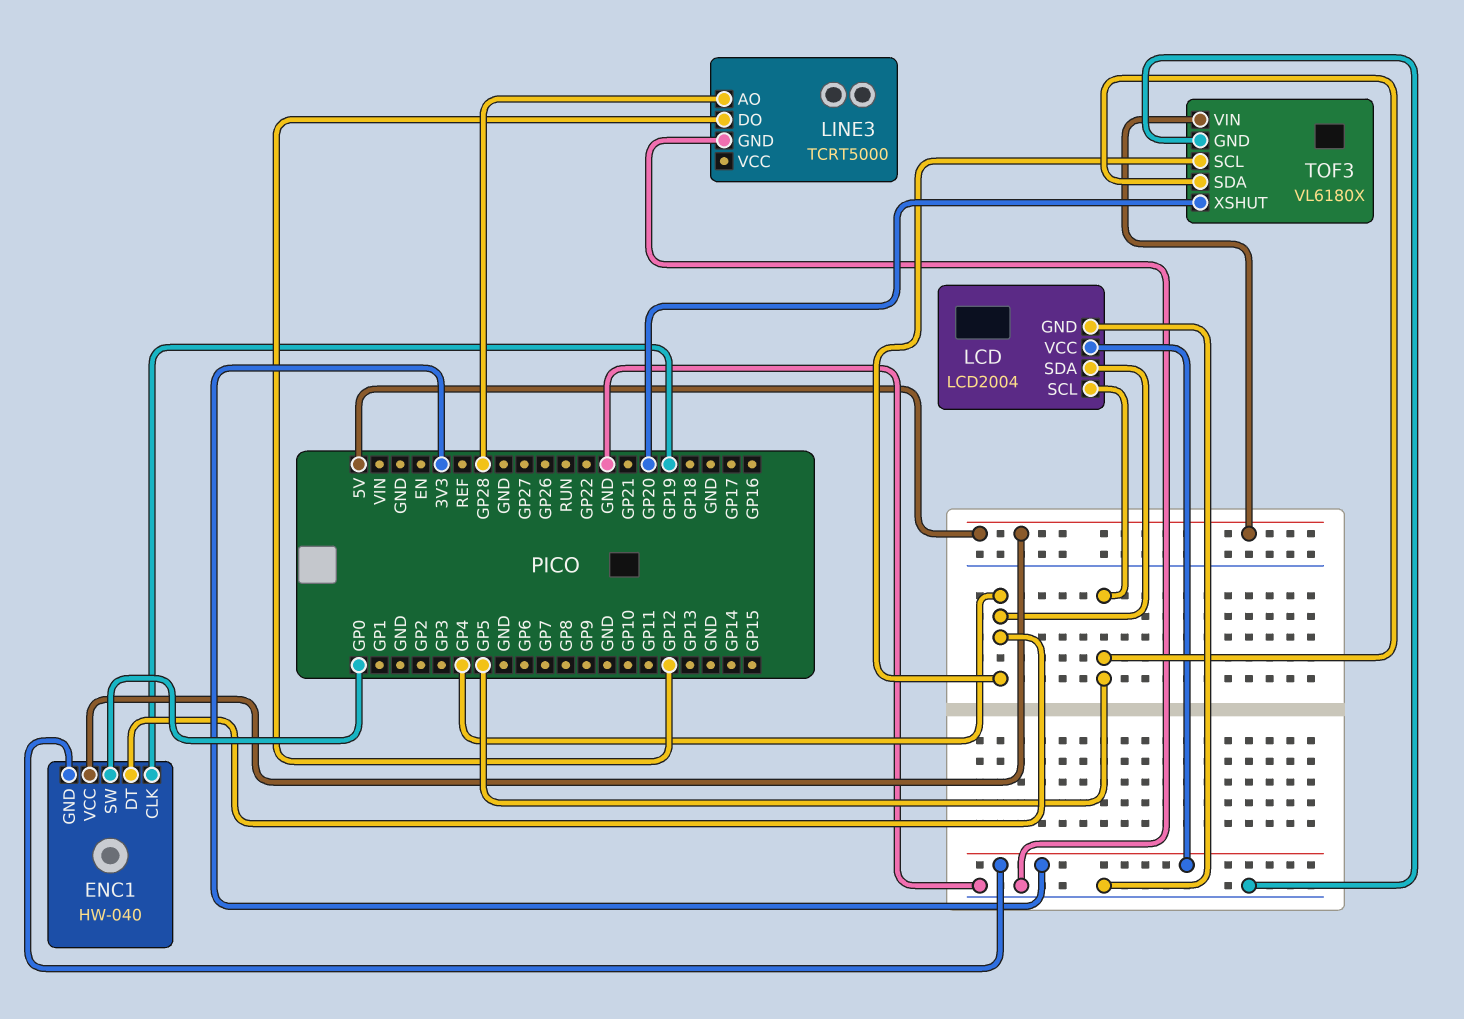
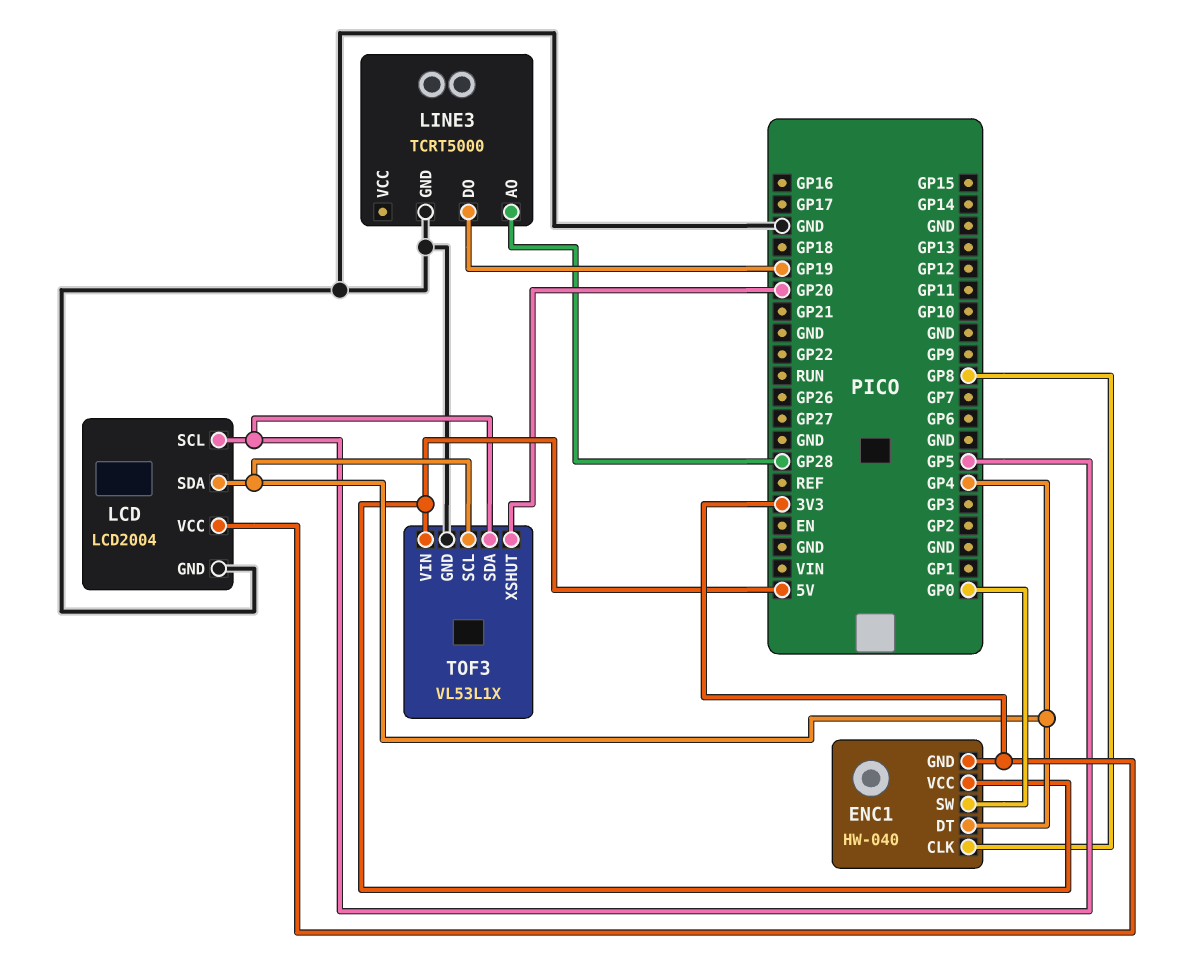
ENC1 pin CLK: GP19 -> GP8
LINE3 pin DO: GP12 -> GP19
TOF3: VL6180X -> VL53L1X

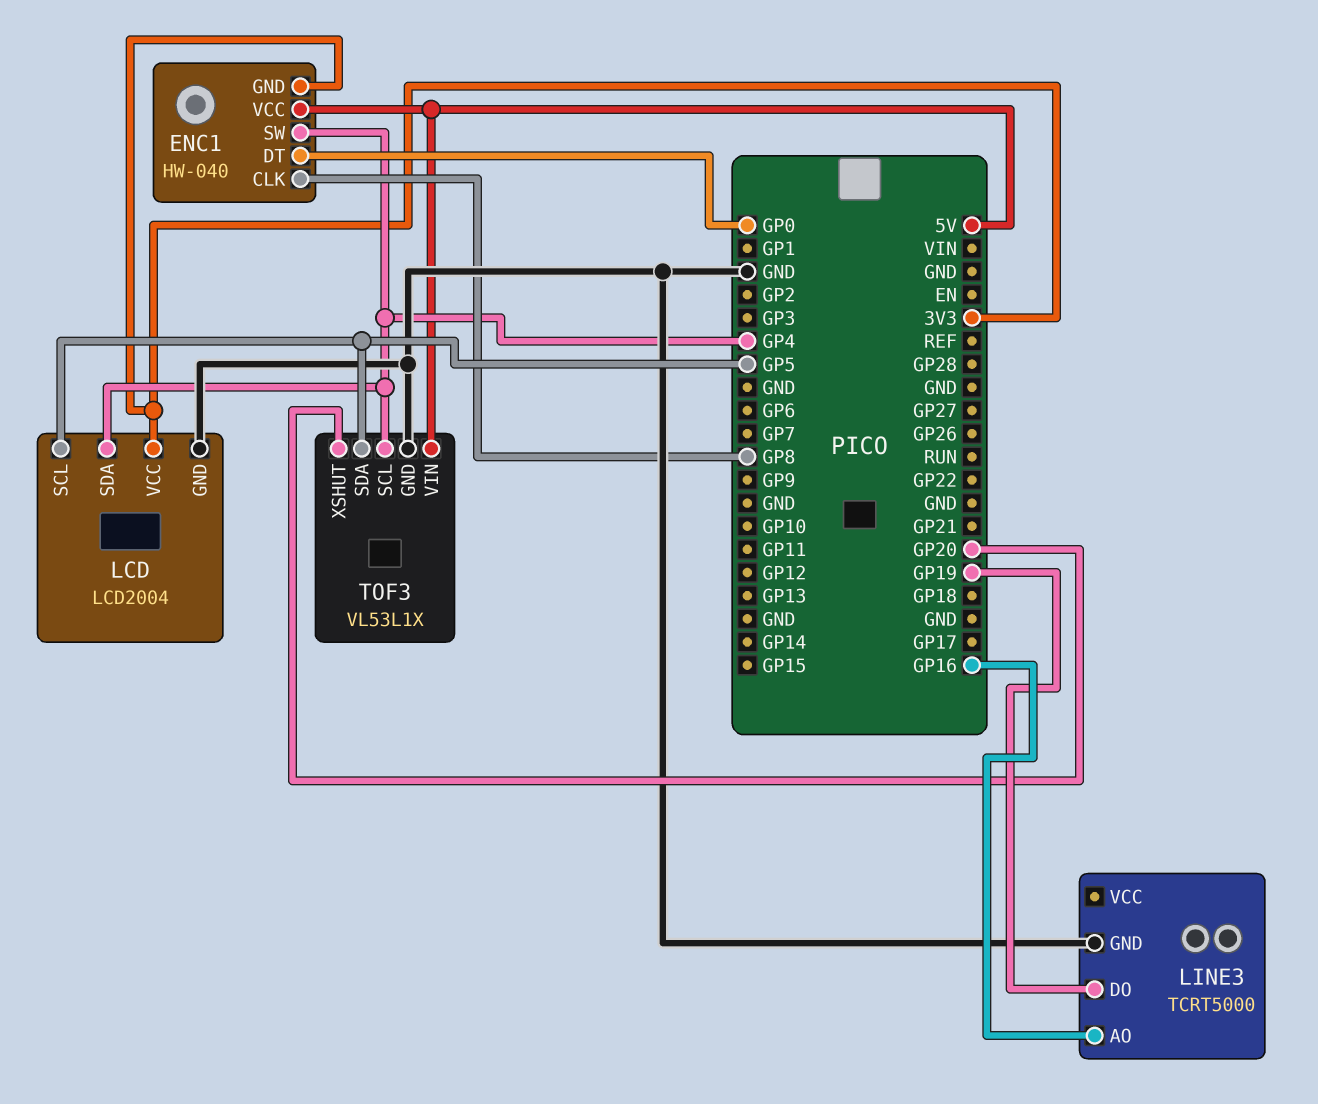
ENC1 pin DT: GP4 -> GP0
ENC1 pin SW: GP0 -> GP4
LINE3 pin AO: GP28 -> GP16

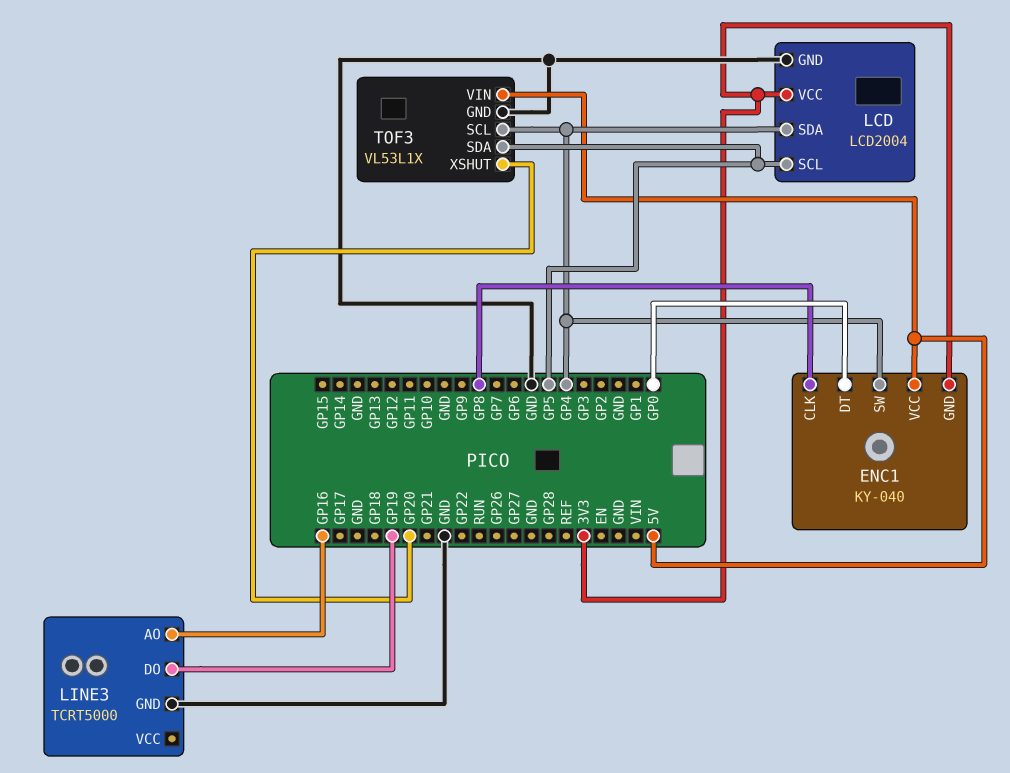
ENC1: HW-040 -> KY-040

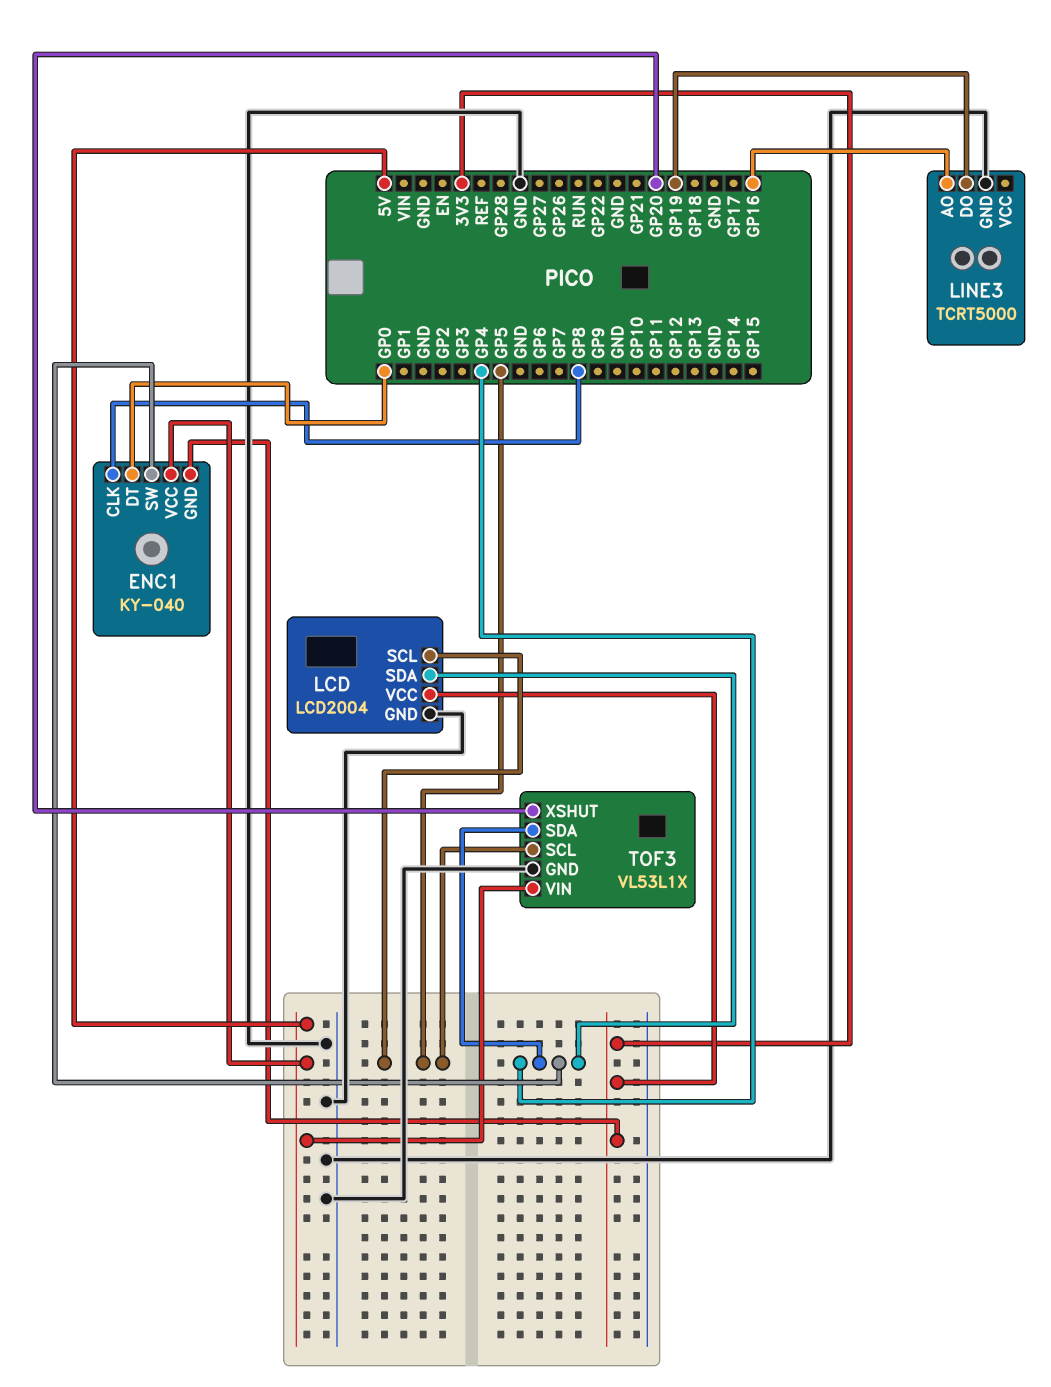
TOF3 pin SCL: GP4 -> GP5
TOF3 pin SDA: GP5 -> GP4

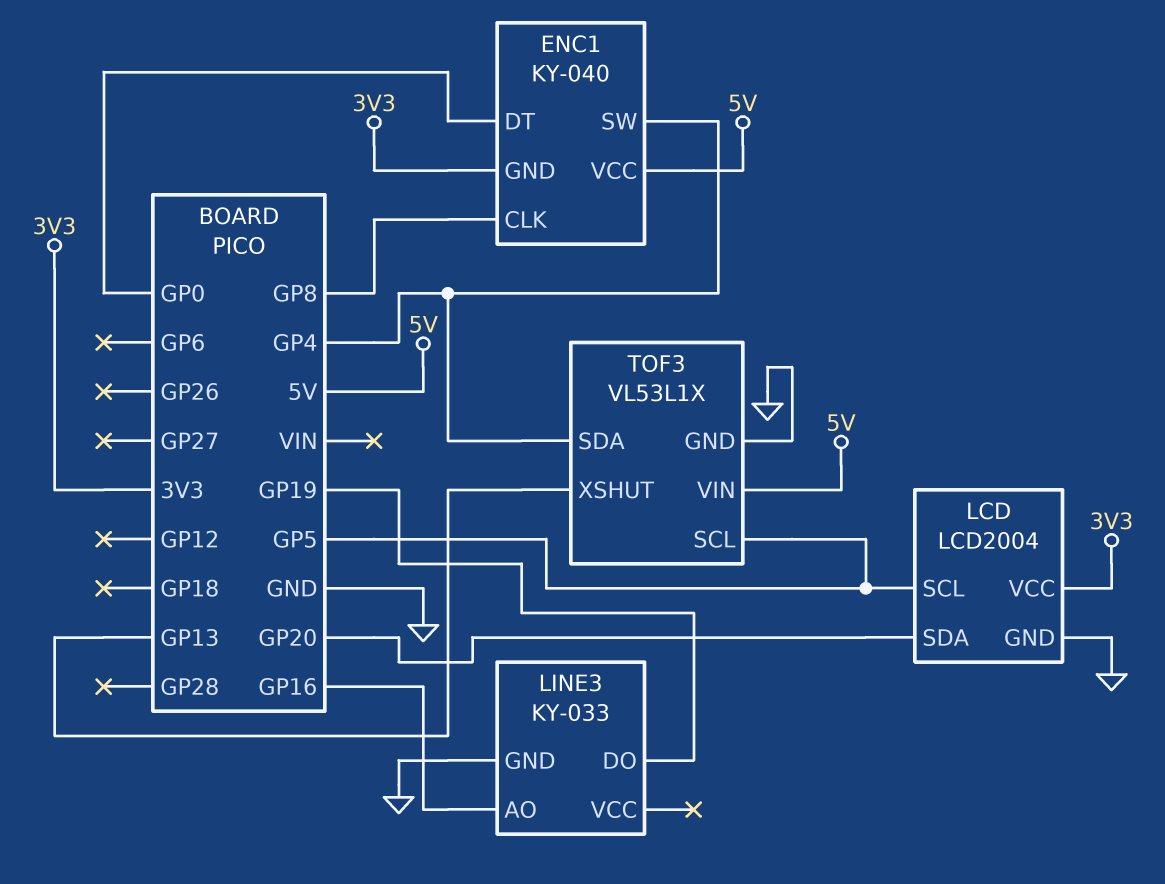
LCD pin SDA: GP4 -> GP20
LINE3: TCRT5000 -> KY-033
TOF3 pin XSHUT: GP20 -> GP13

